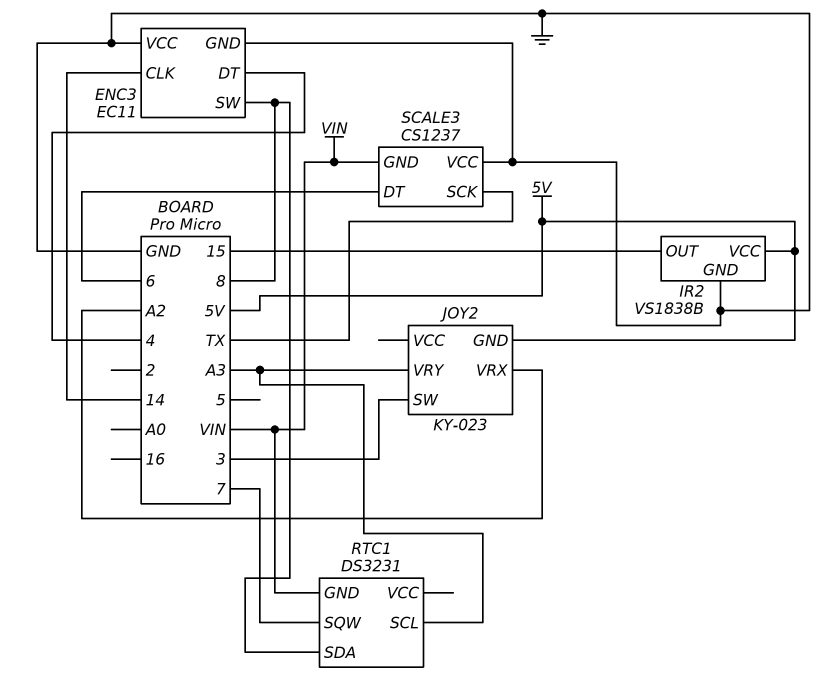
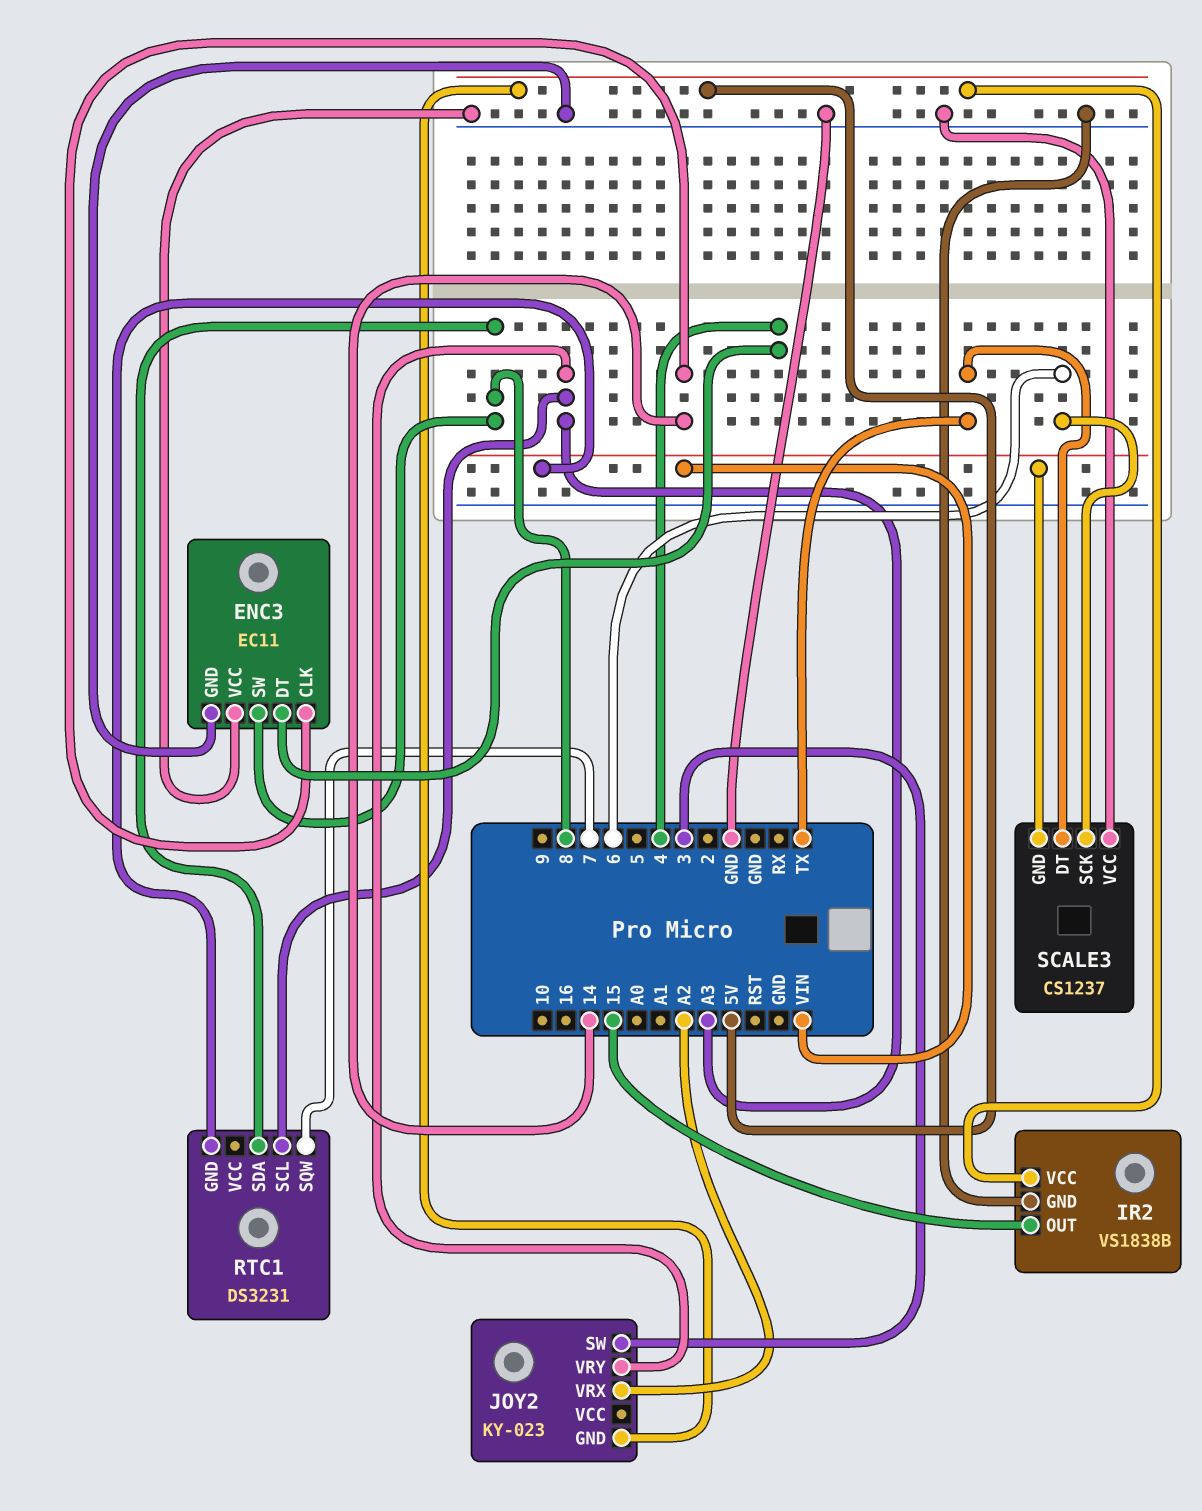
SCALE3 pin DT: 6 -> TX
SCALE3 pin SCK: TX -> 6

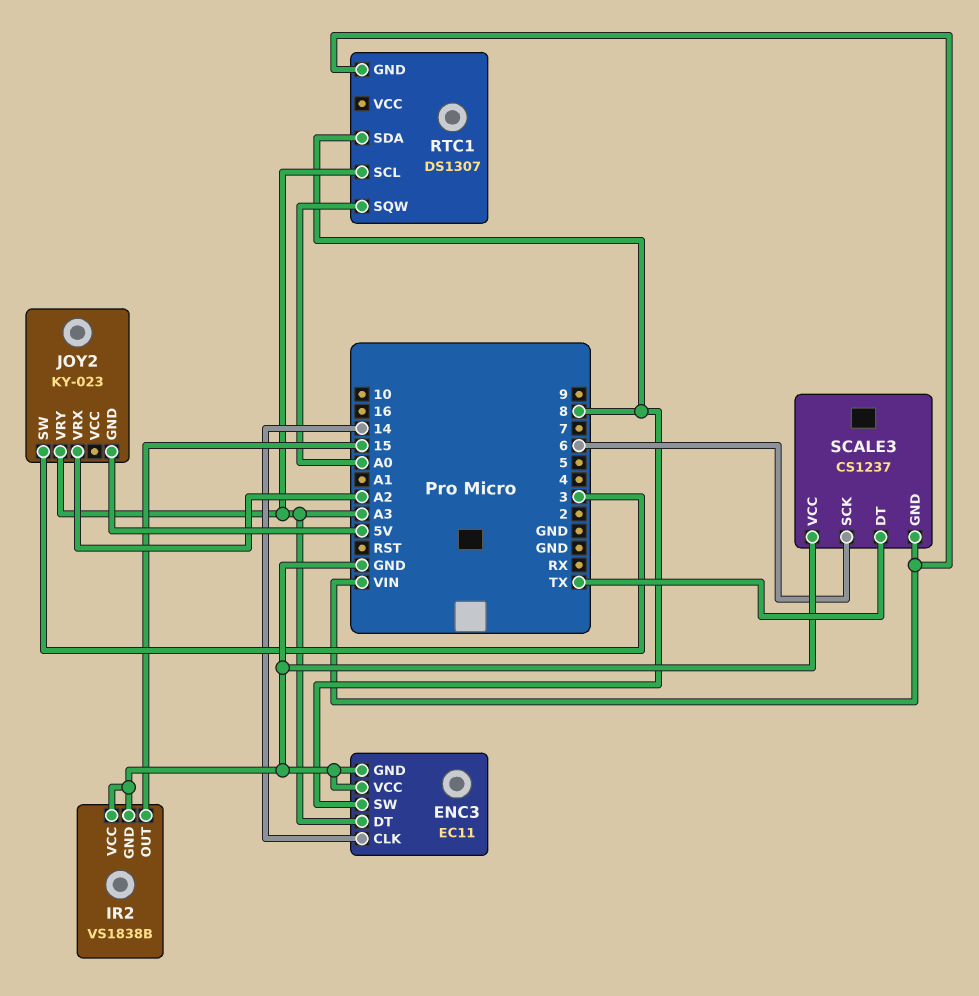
ENC3 pin DT: 4 -> A3
IR2 pin VCC: 5V -> GND
RTC1: DS3231 -> DS1307
RTC1 pin SQW: 7 -> A0

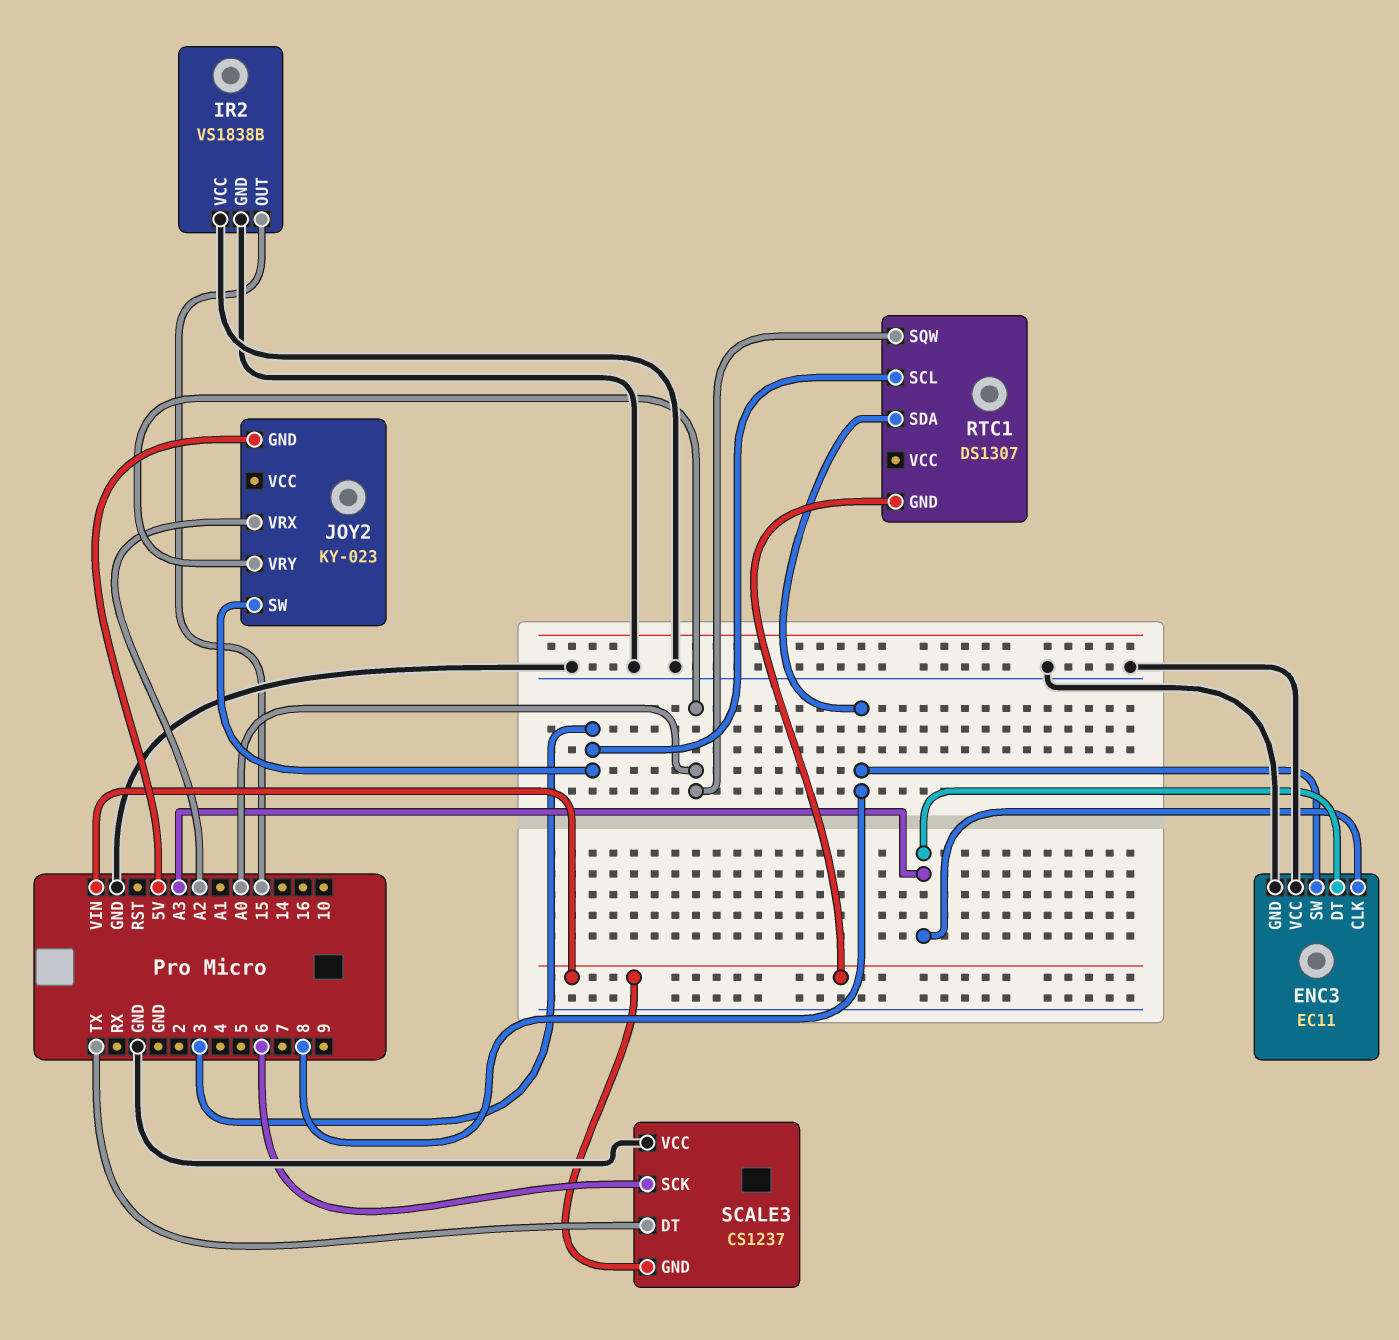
ENC3 pin CLK: 14 -> A3
JOY2 pin VRY: A3 -> A0
RTC1 pin SCL: A3 -> 3

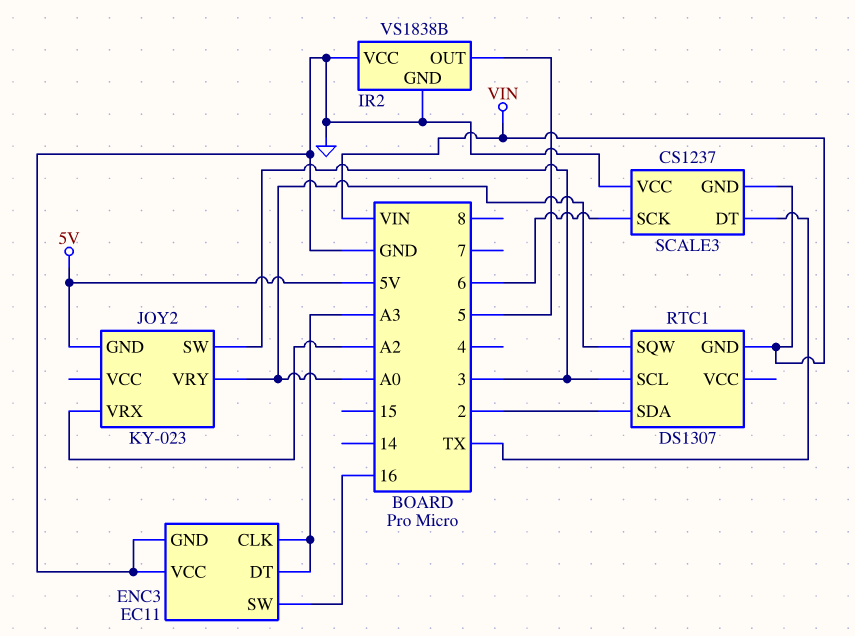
ENC3 pin SW: 8 -> 16
IR2 pin OUT: 15 -> 5
RTC1 pin SDA: 8 -> 2

